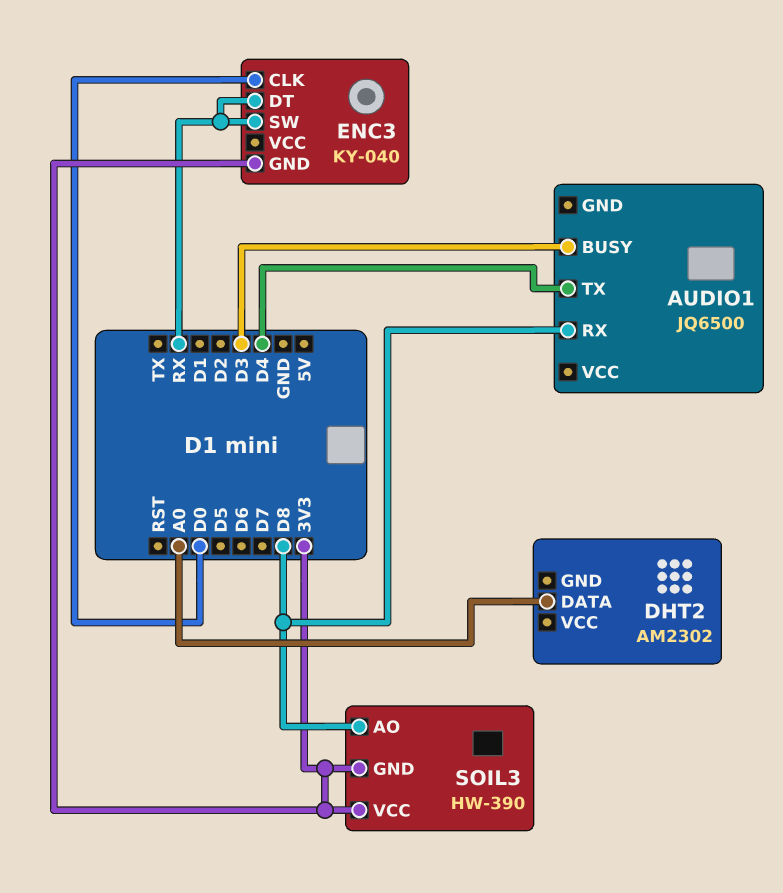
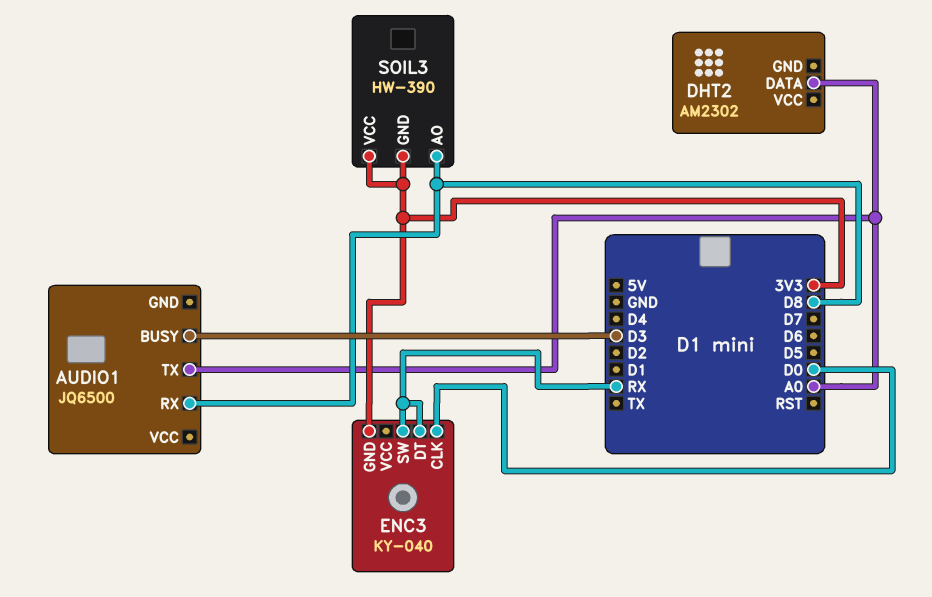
AUDIO1 pin TX: D4 -> A0

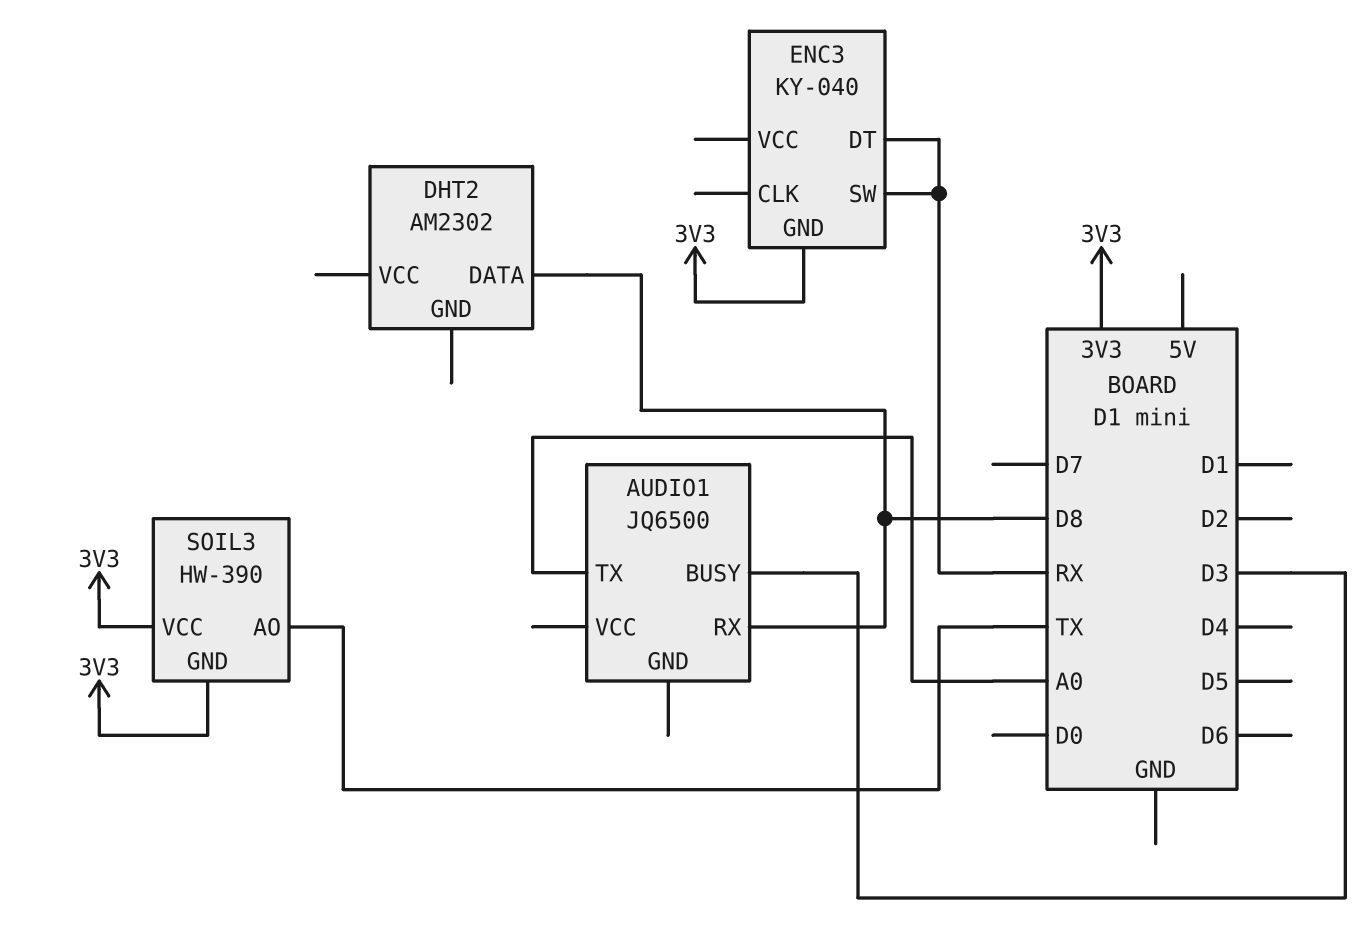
DHT2 pin DATA: A0 -> D8
ENC3 pin CLK: D0 -> none
SOIL3 pin AO: D8 -> TX

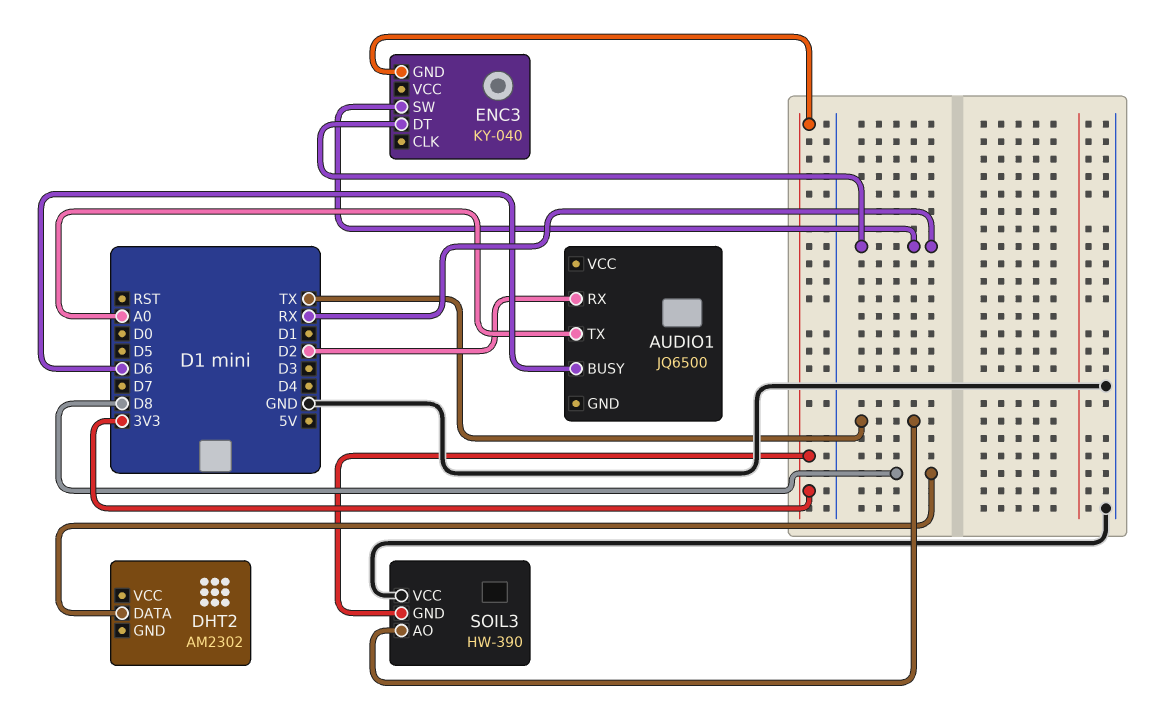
AUDIO1 pin BUSY: D3 -> D6
AUDIO1 pin RX: D8 -> D2
SOIL3 pin VCC: 3V3 -> GND

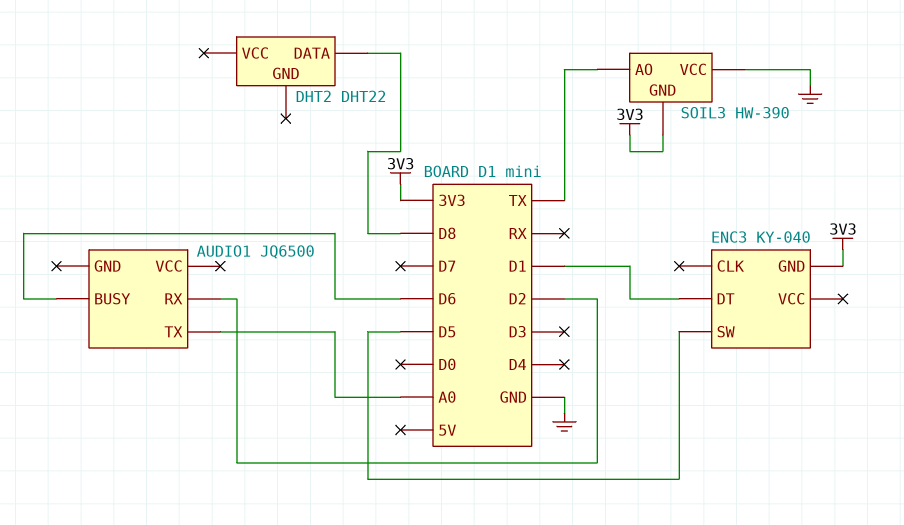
DHT2: AM2302 -> DHT22
ENC3 pin DT: RX -> D1
ENC3 pin SW: RX -> D5

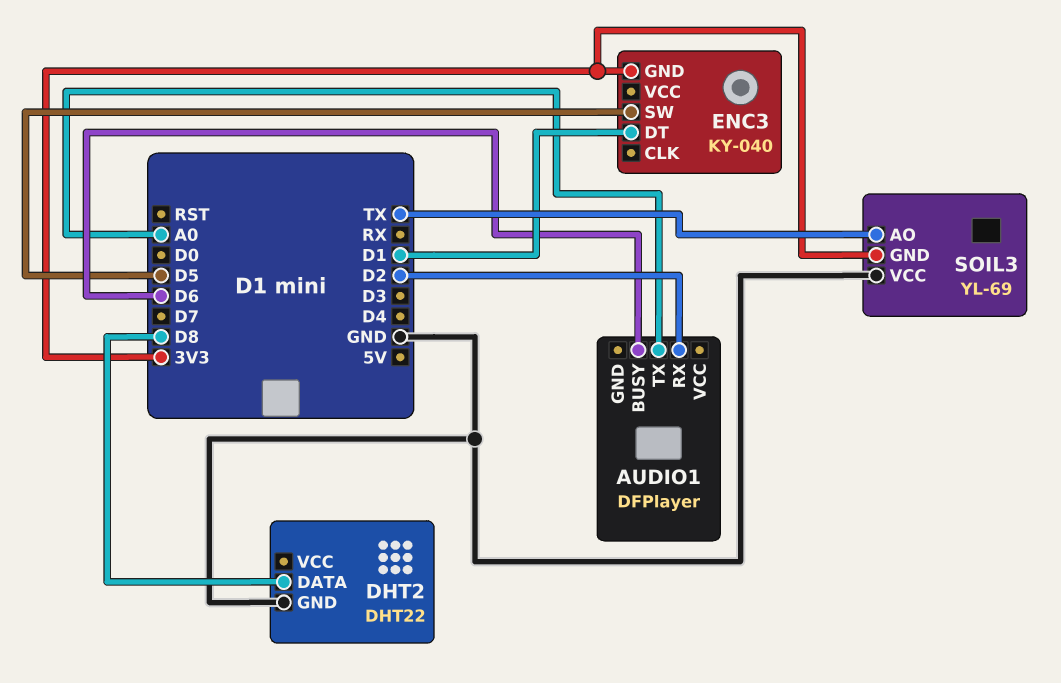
AUDIO1: JQ6500 -> DFPlayer
DHT2 pin GND: none -> GND
SOIL3: HW-390 -> YL-69

